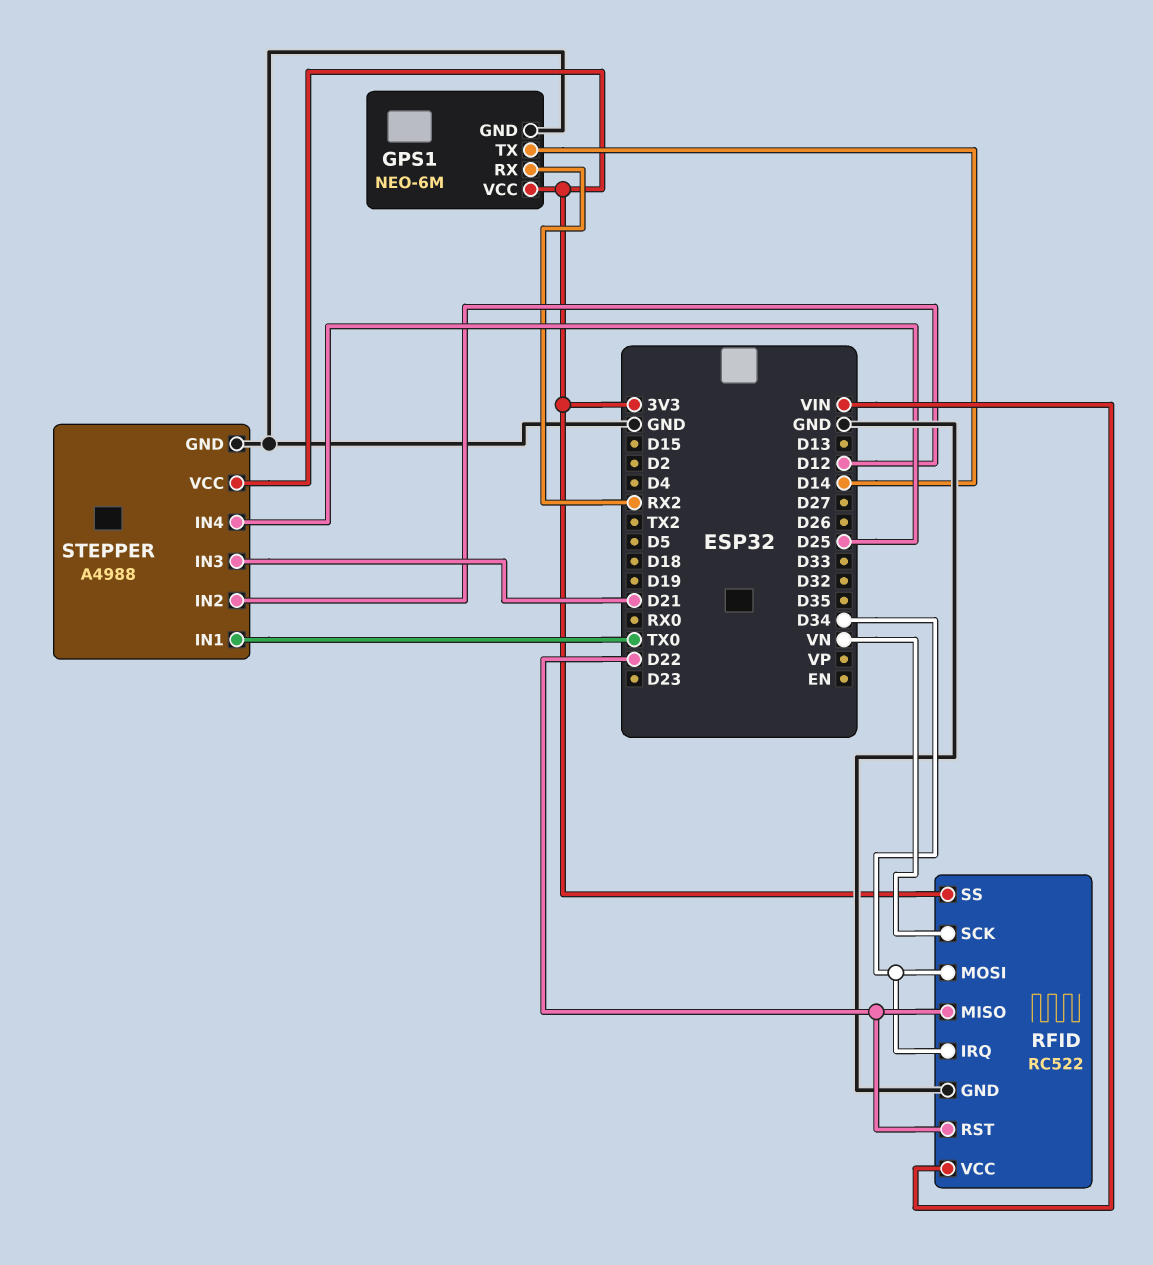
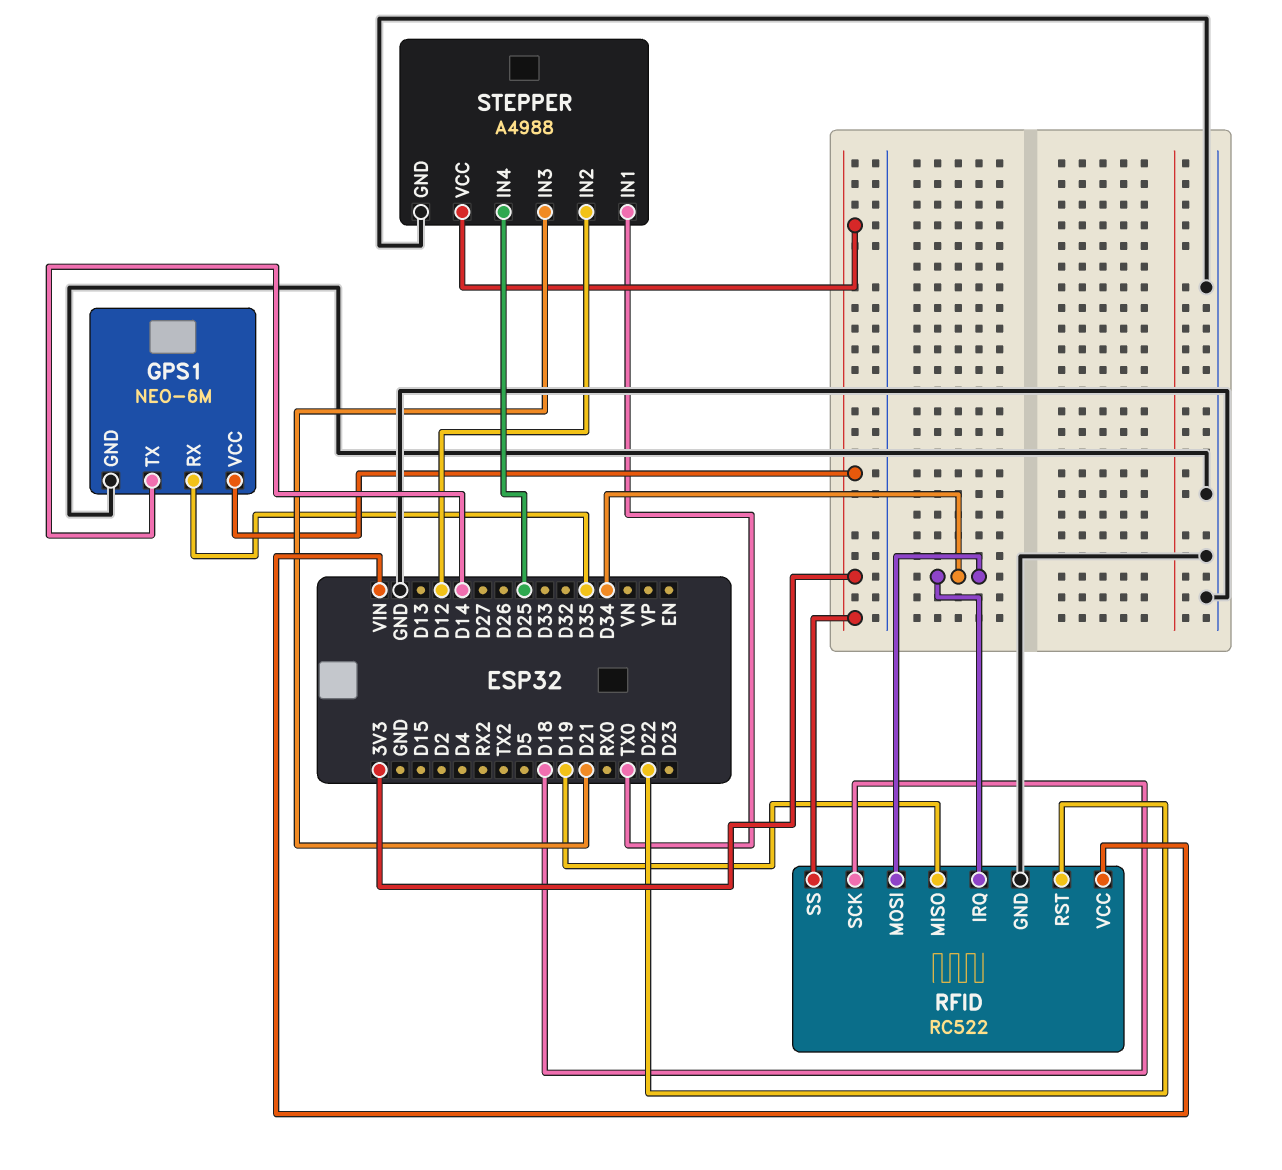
GPS1 pin RX: RX2 -> D35
RFID pin MISO: D22 -> D19
RFID pin SCK: VN -> D18

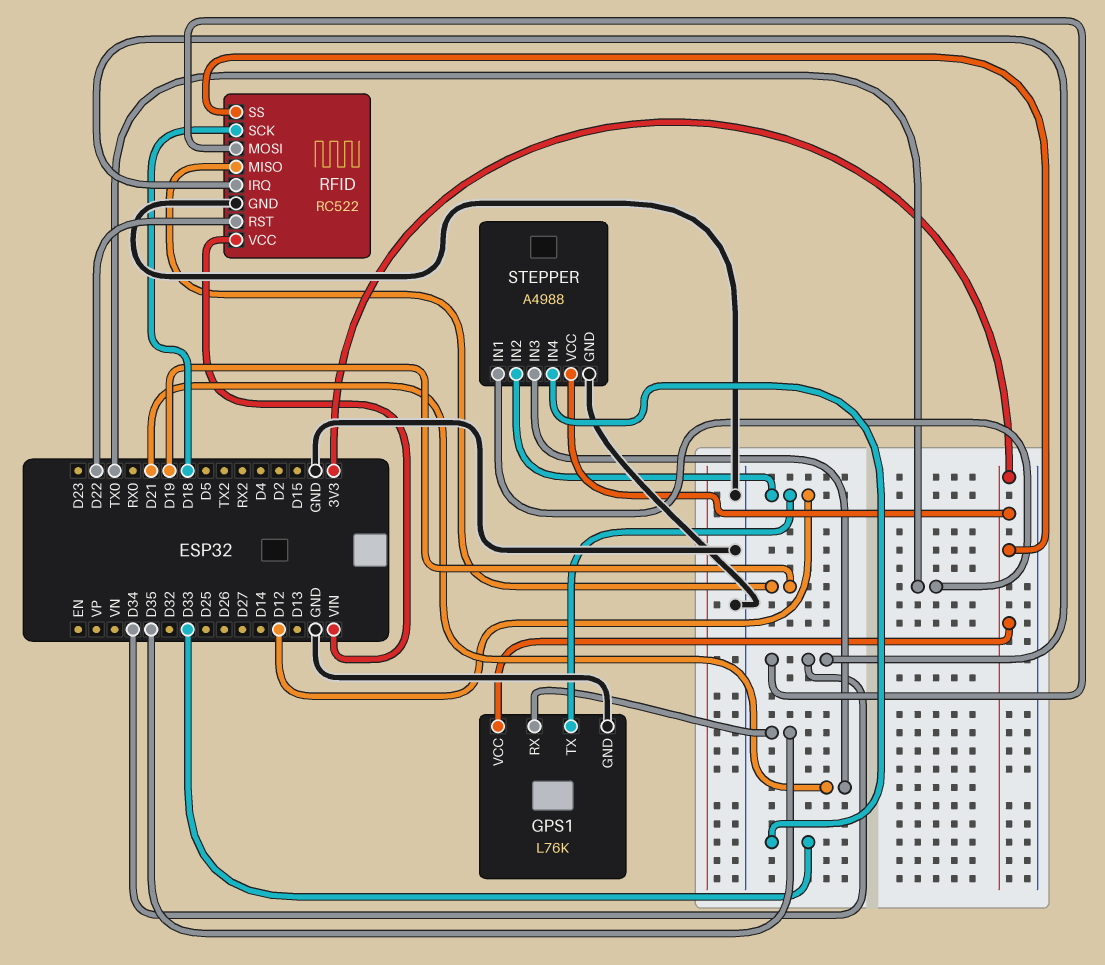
GPS1: NEO-6M -> L76K
GPS1 pin TX: D14 -> D12
STEPPER pin IN4: D25 -> D33

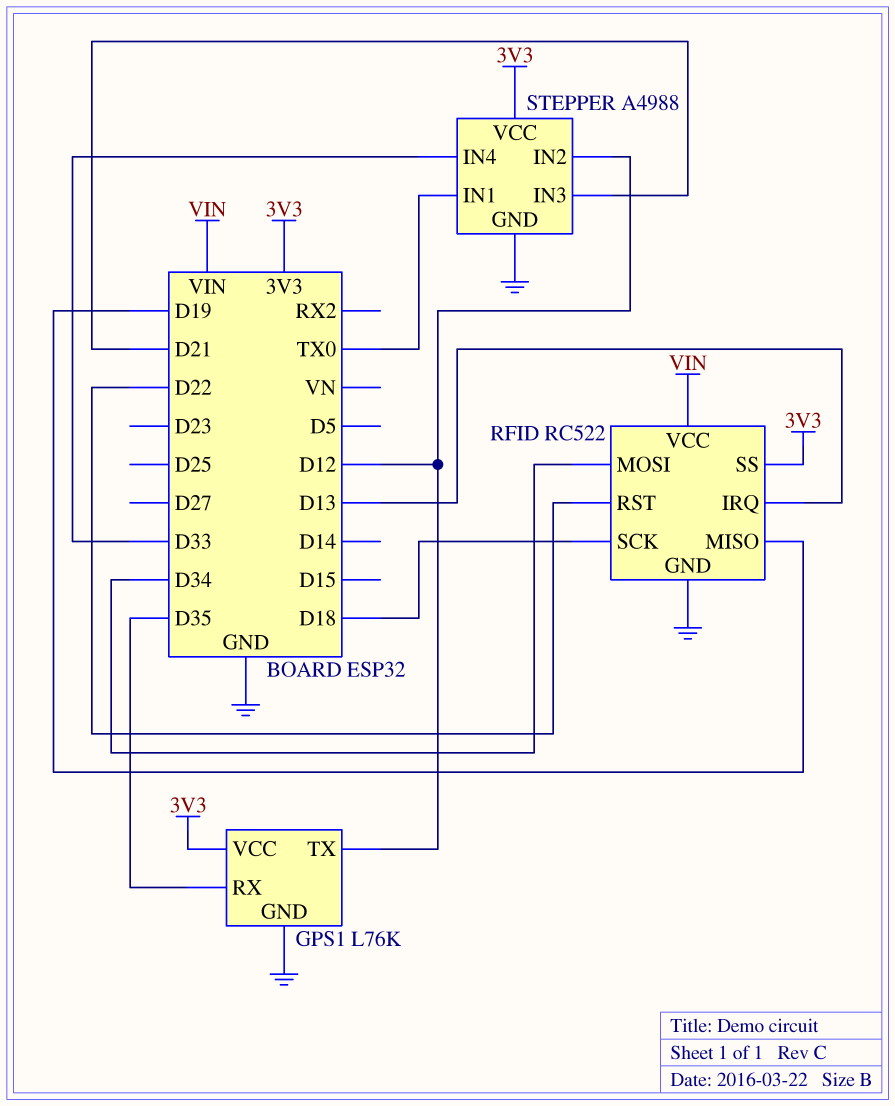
RFID pin IRQ: D34 -> D13

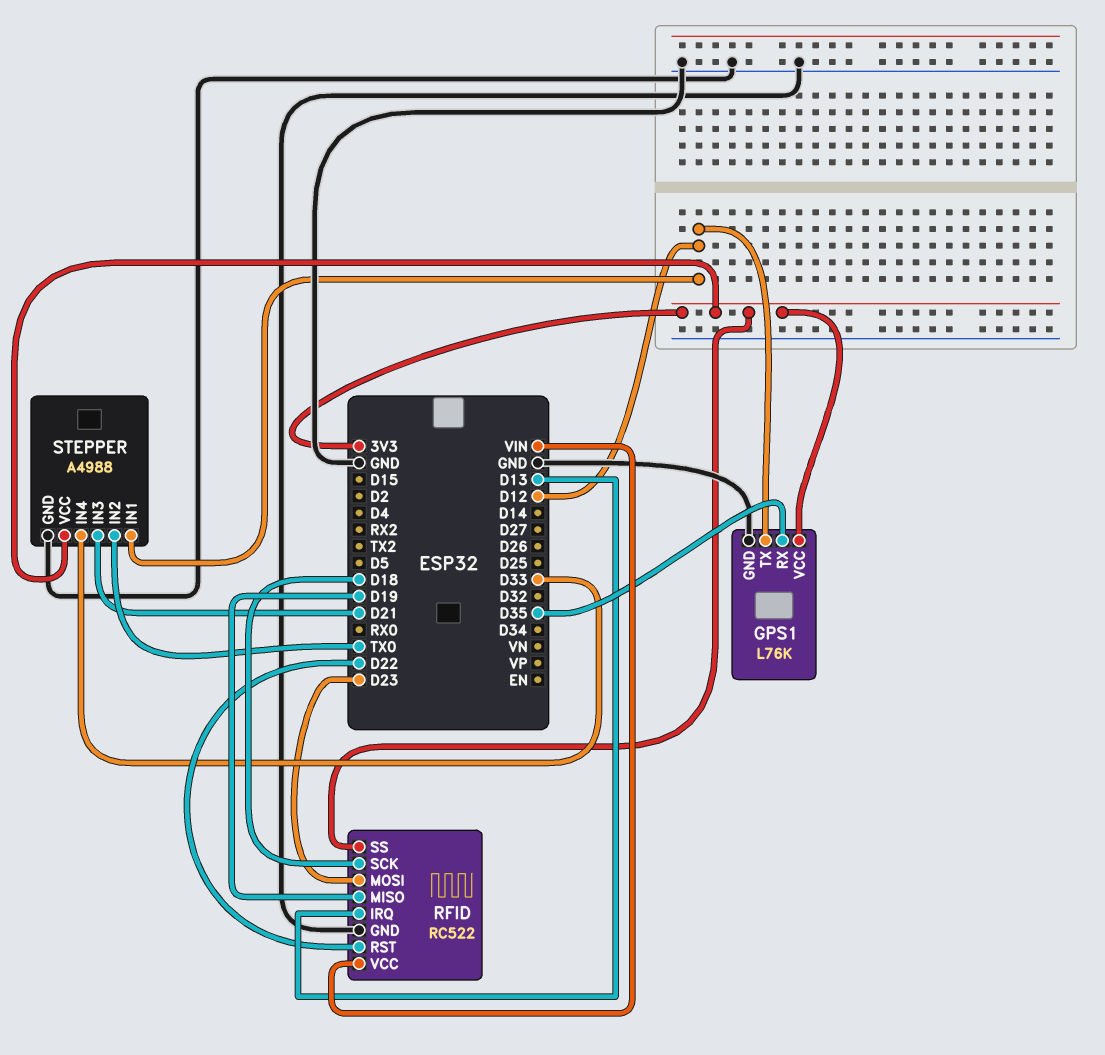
RFID pin MOSI: D34 -> D23
STEPPER pin IN1: TX0 -> D12
STEPPER pin IN2: D12 -> TX0

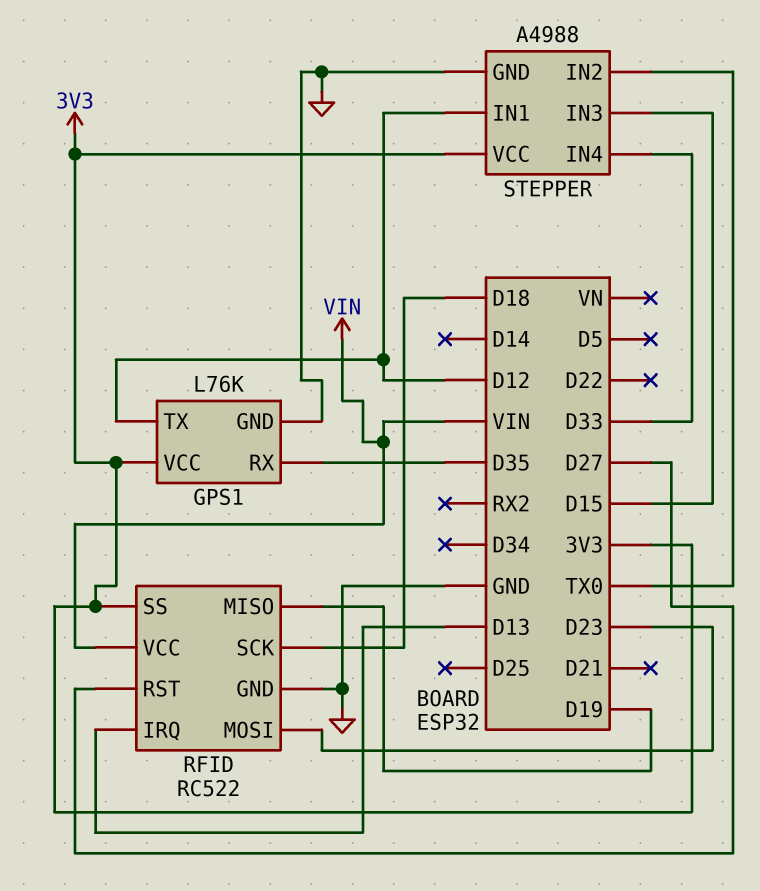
RFID pin RST: D22 -> D27
STEPPER pin IN3: D21 -> D15

